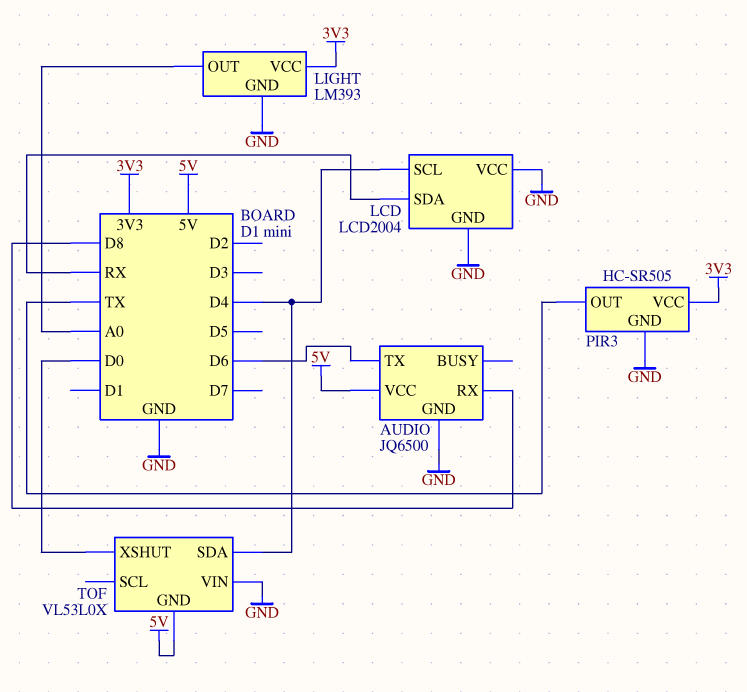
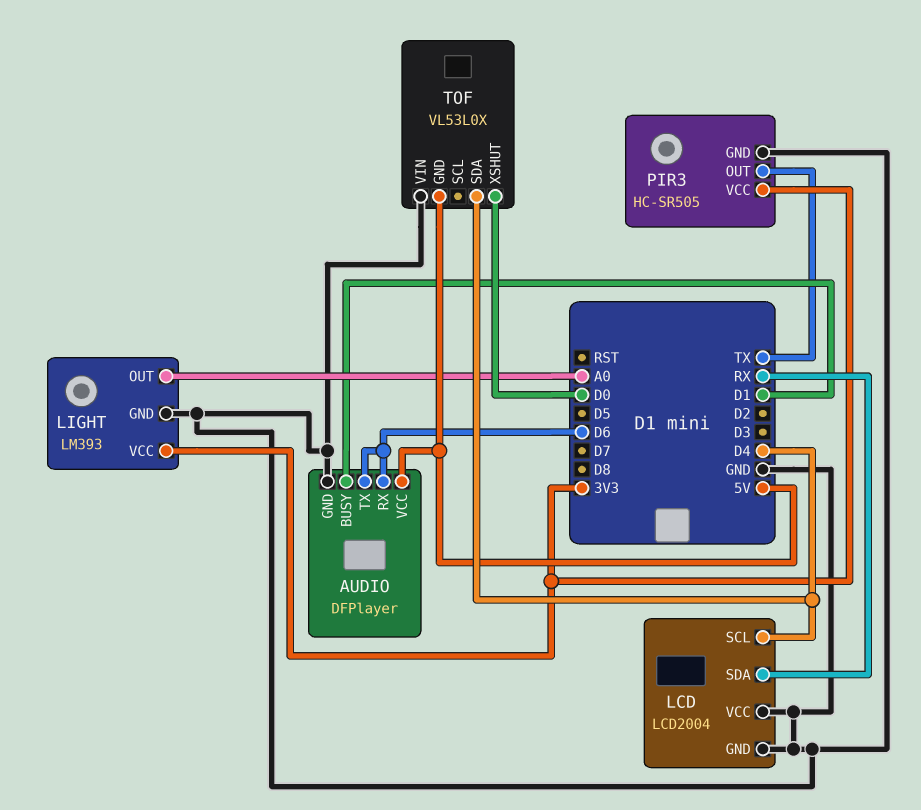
AUDIO: JQ6500 -> DFPlayer
AUDIO pin BUSY: none -> D1
AUDIO pin RX: D8 -> D6

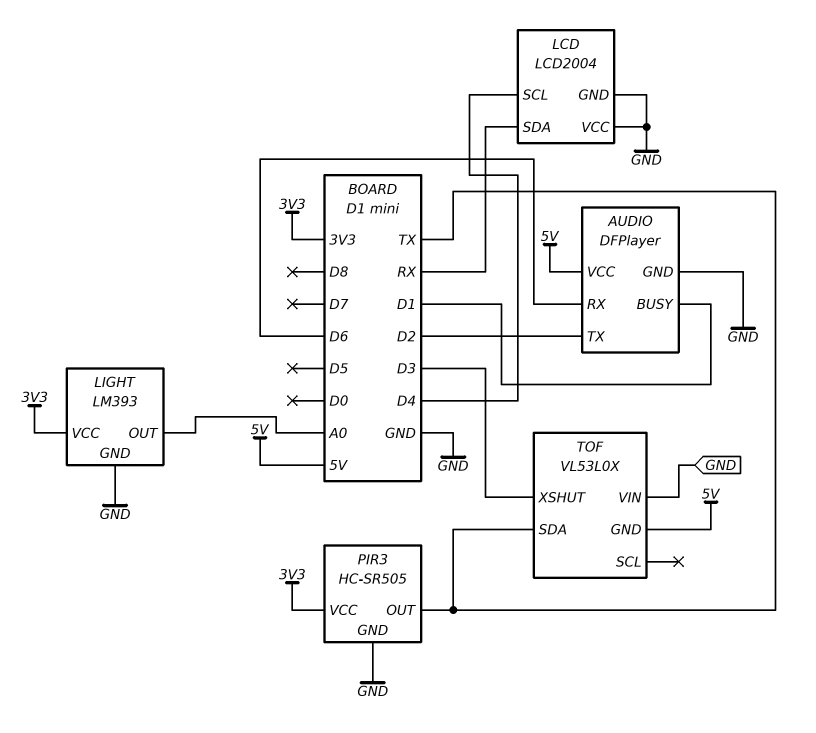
AUDIO pin TX: D6 -> D2
TOF pin SDA: D4 -> TX
TOF pin XSHUT: D0 -> D3

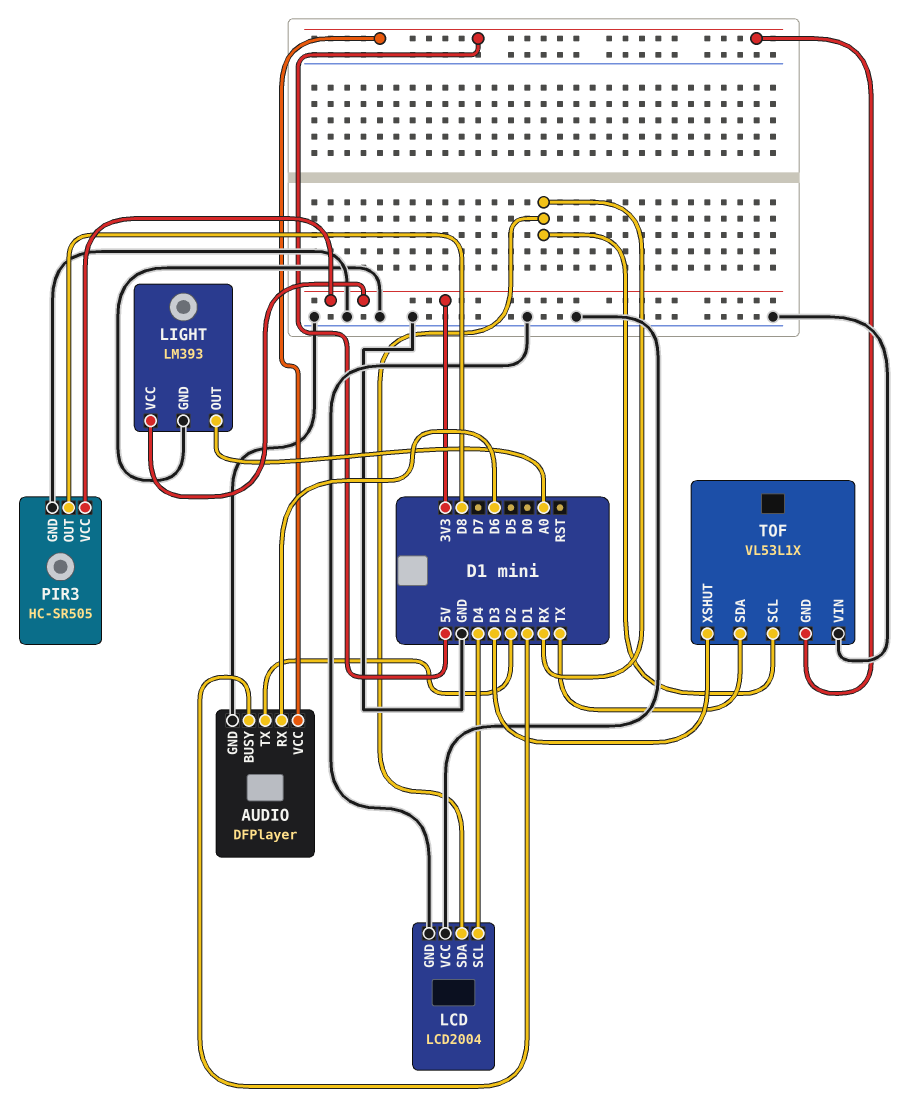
PIR3 pin OUT: TX -> D8
TOF: VL53L0X -> VL53L1X
TOF pin SCL: none -> RX

